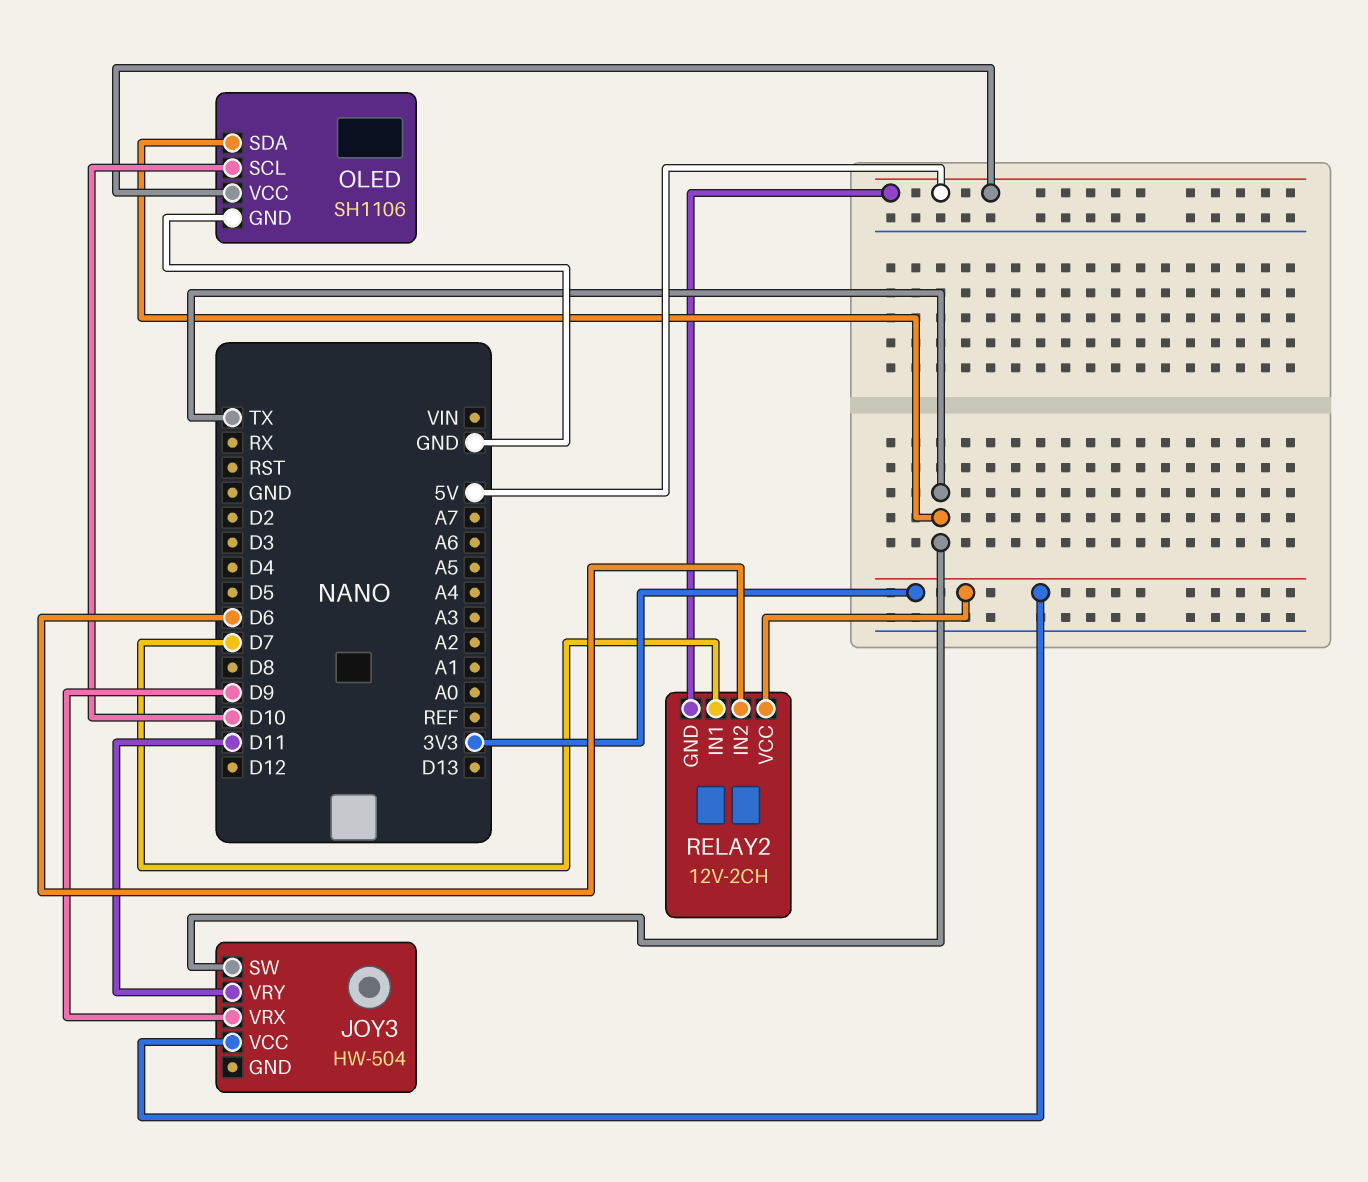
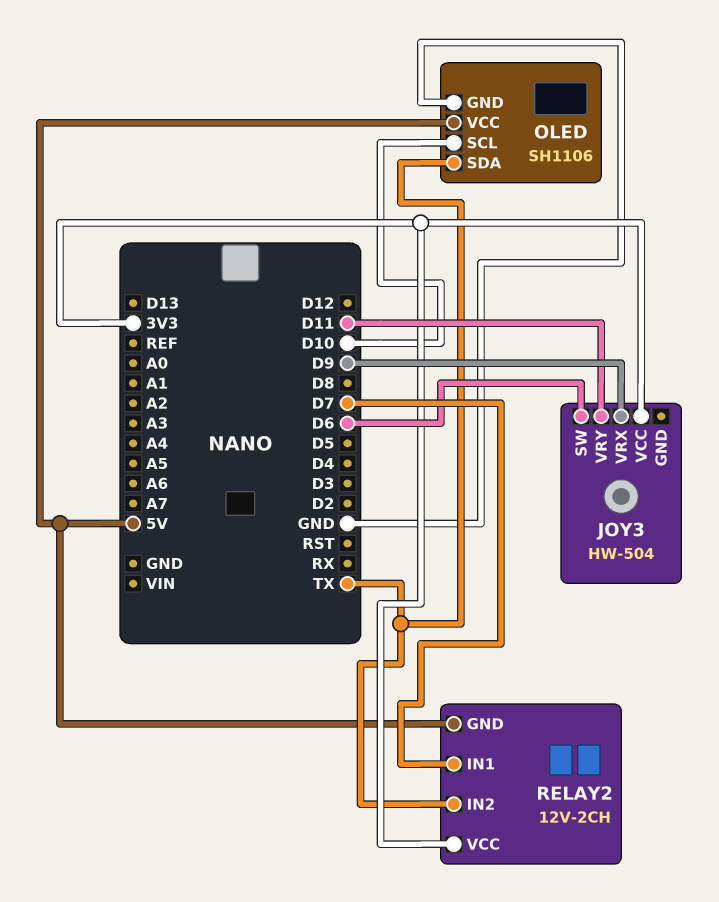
JOY3 pin SW: TX -> D6
RELAY2 pin IN2: D6 -> TX

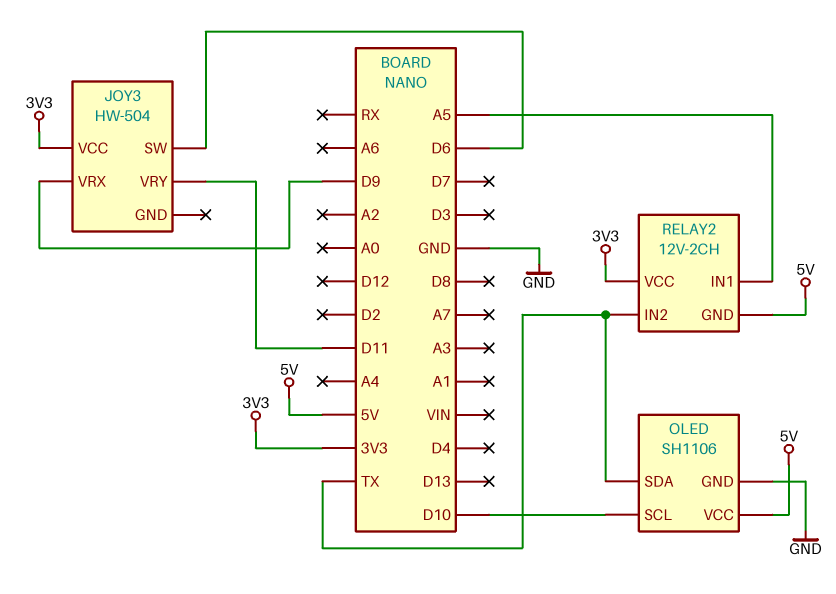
RELAY2 pin IN1: D7 -> A5

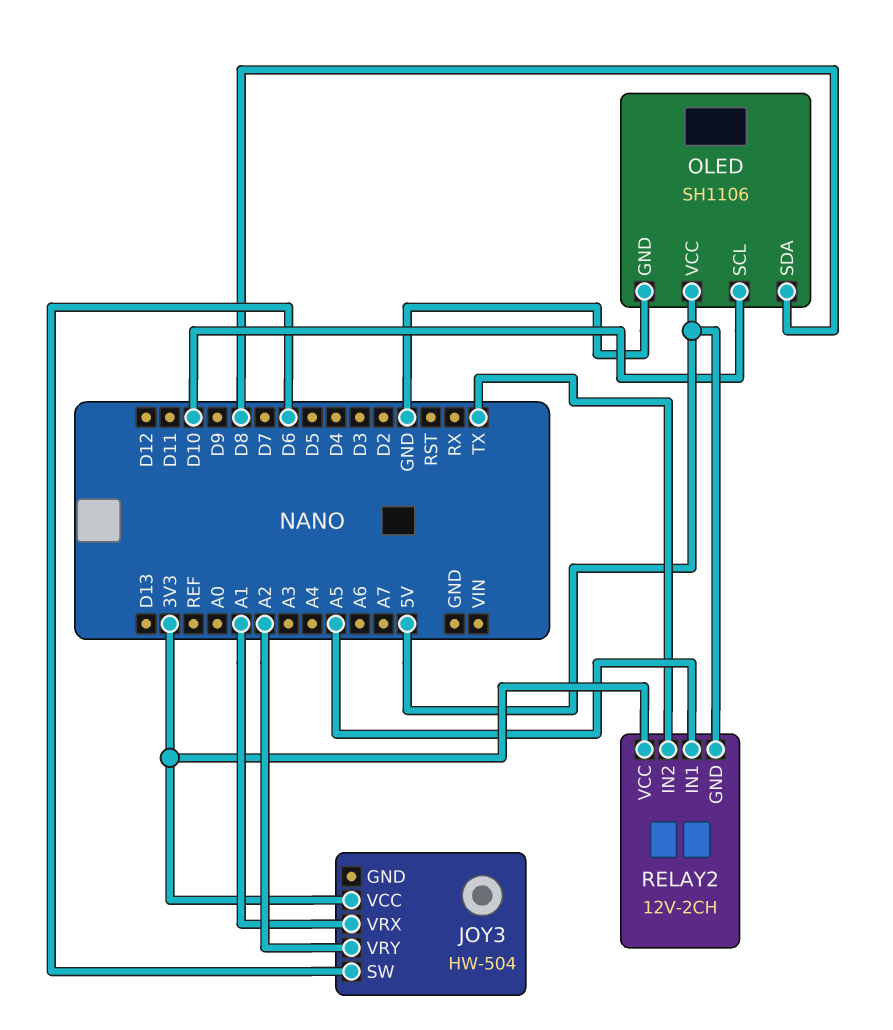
JOY3 pin VRX: D9 -> A1
JOY3 pin VRY: D11 -> A2
OLED pin SDA: TX -> D8

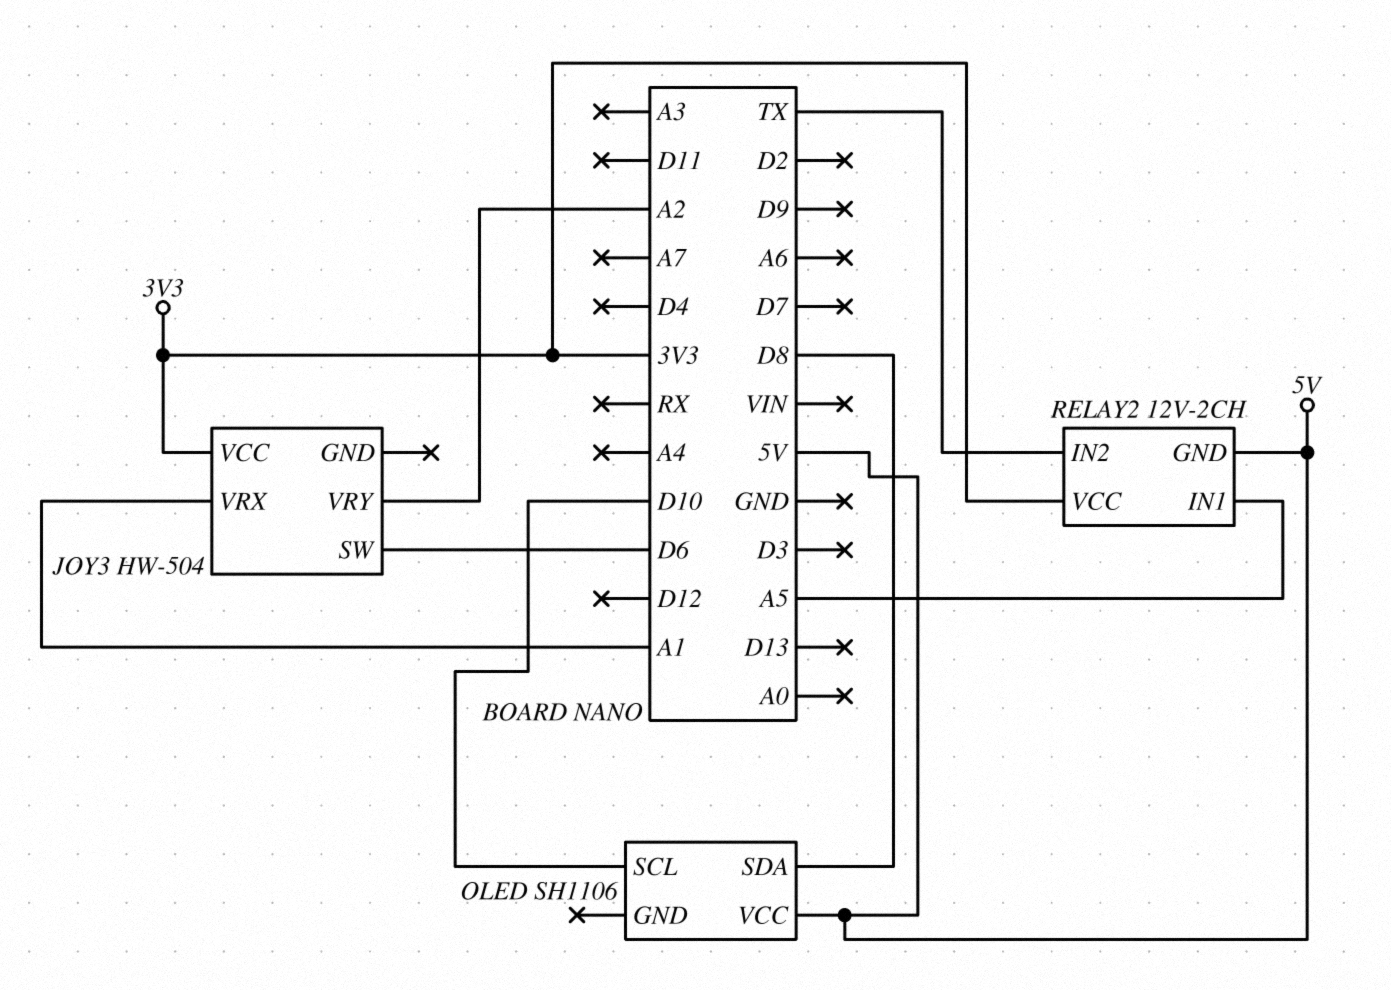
OLED pin GND: GND -> none

